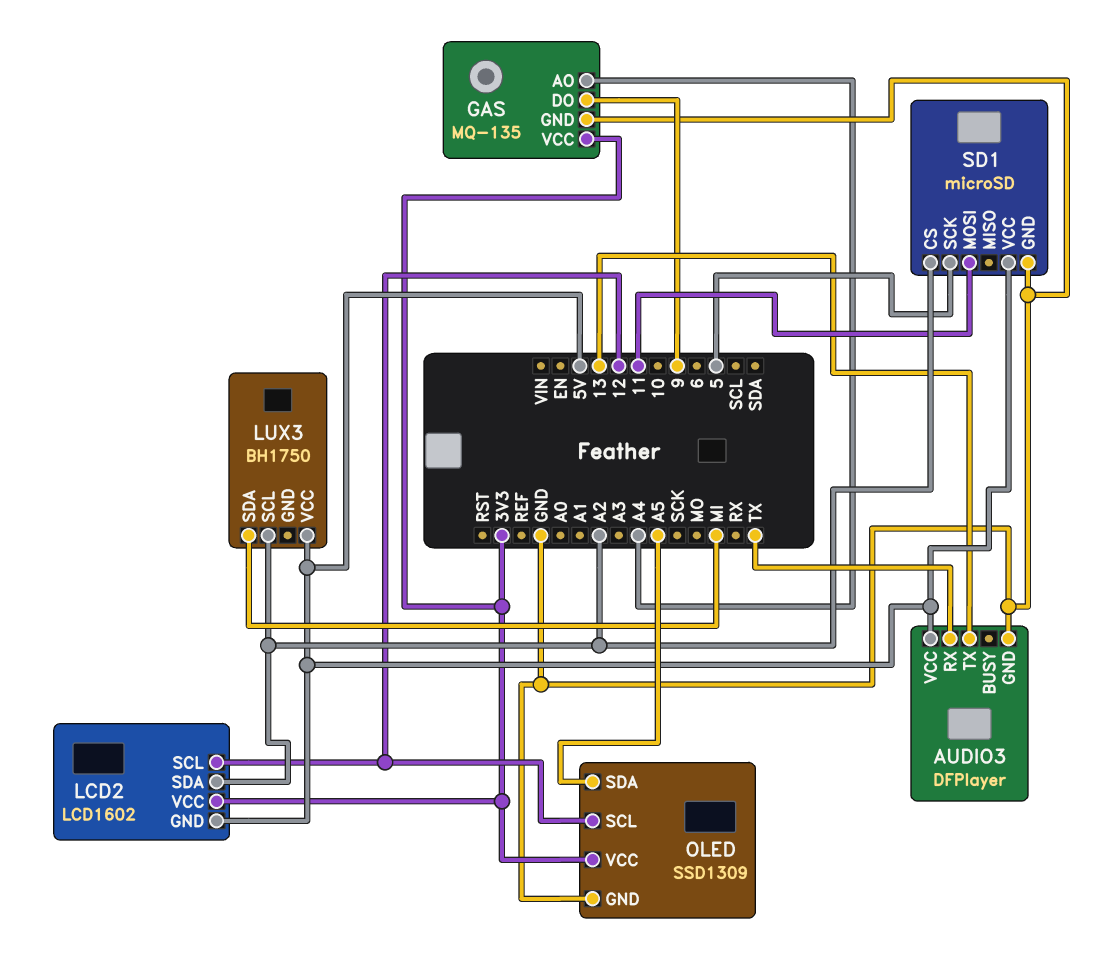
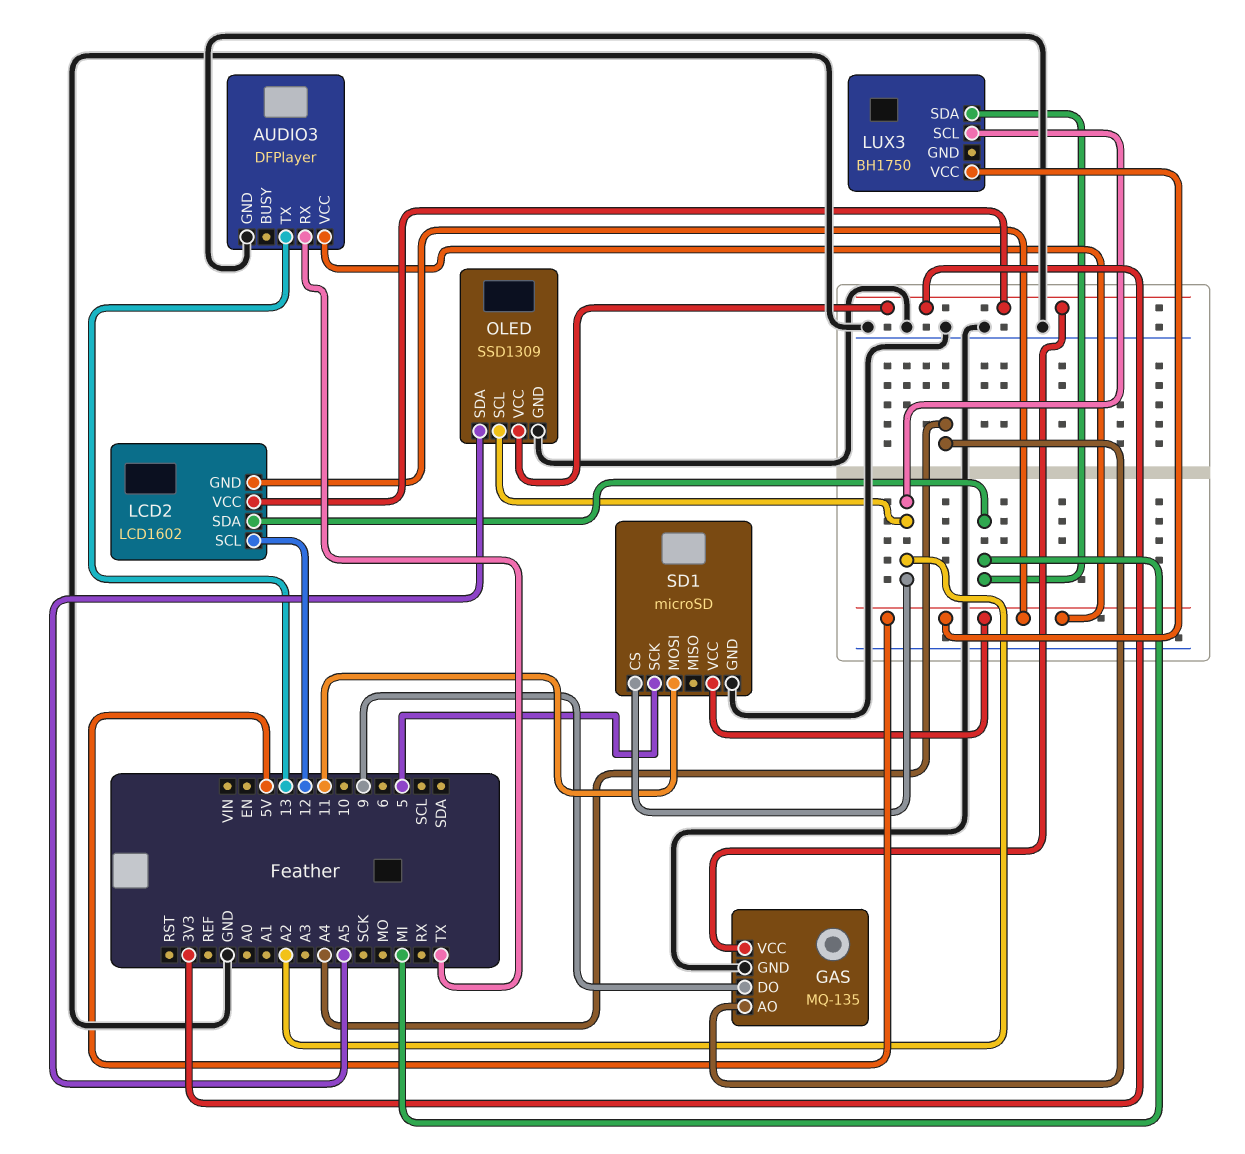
LCD2 pin SDA: A2 -> MI
OLED pin SCL: 12 -> A2

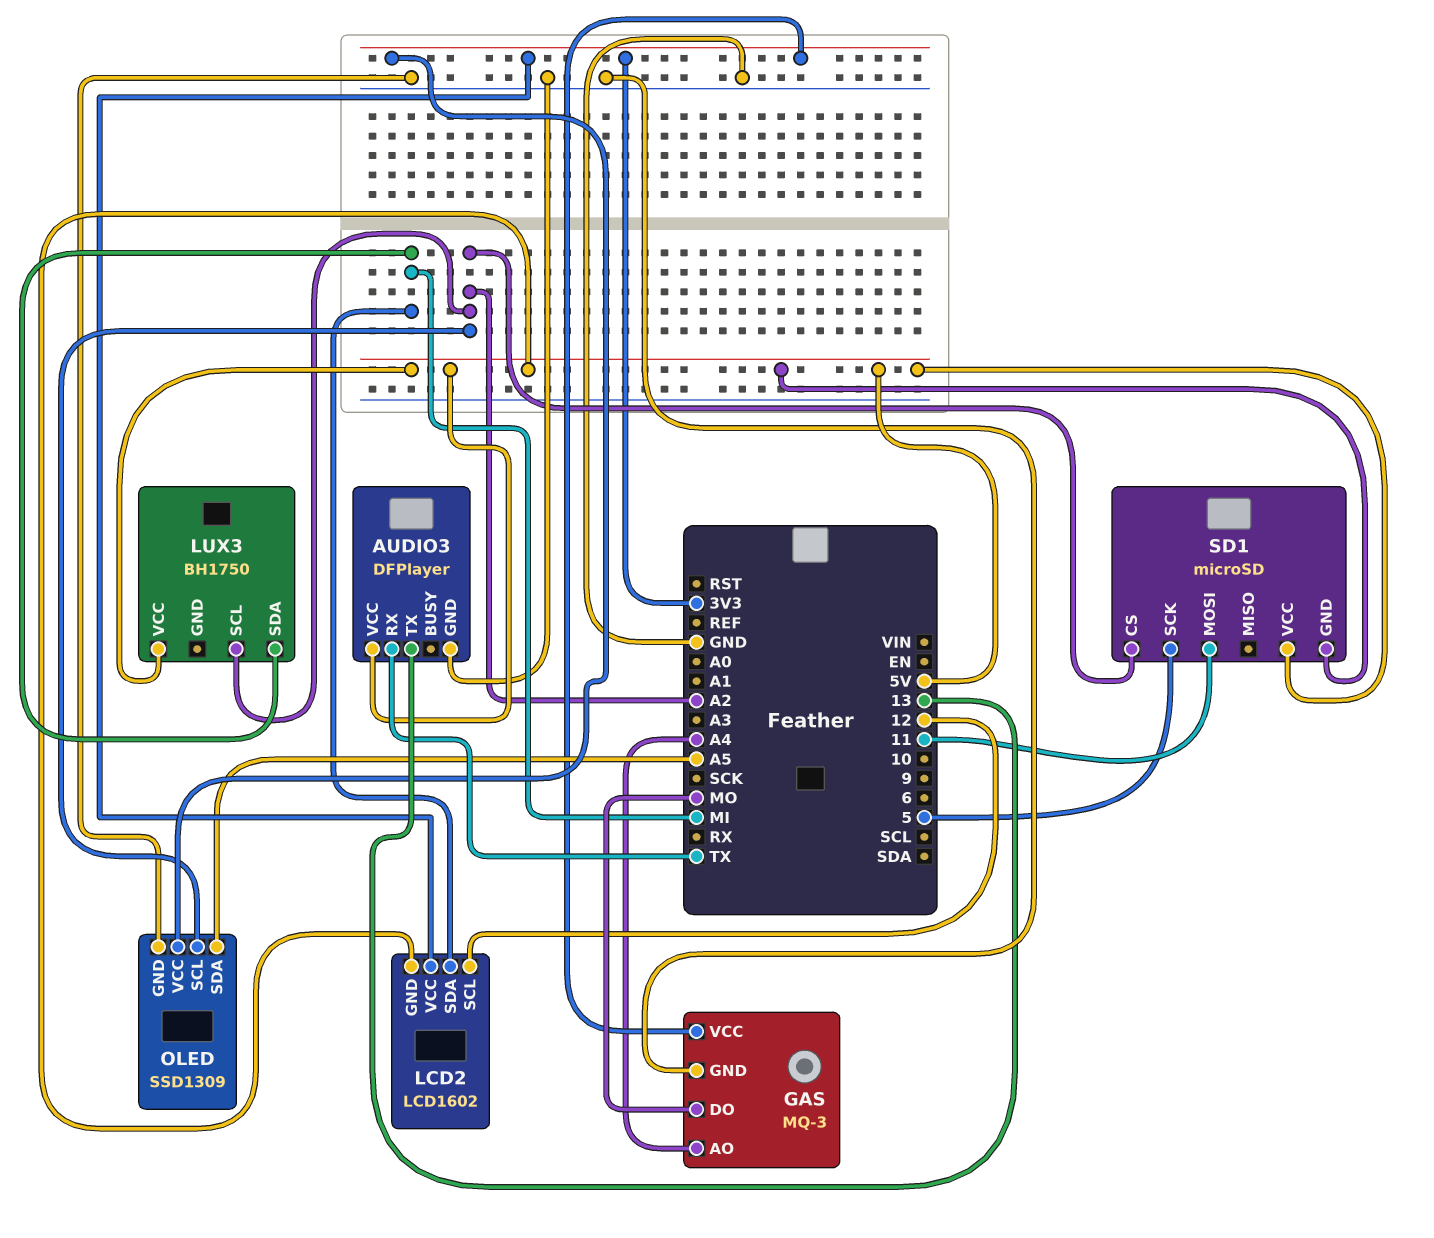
GAS: MQ-135 -> MQ-3
GAS pin DO: 9 -> MO
SD1 pin GND: GND -> 5V

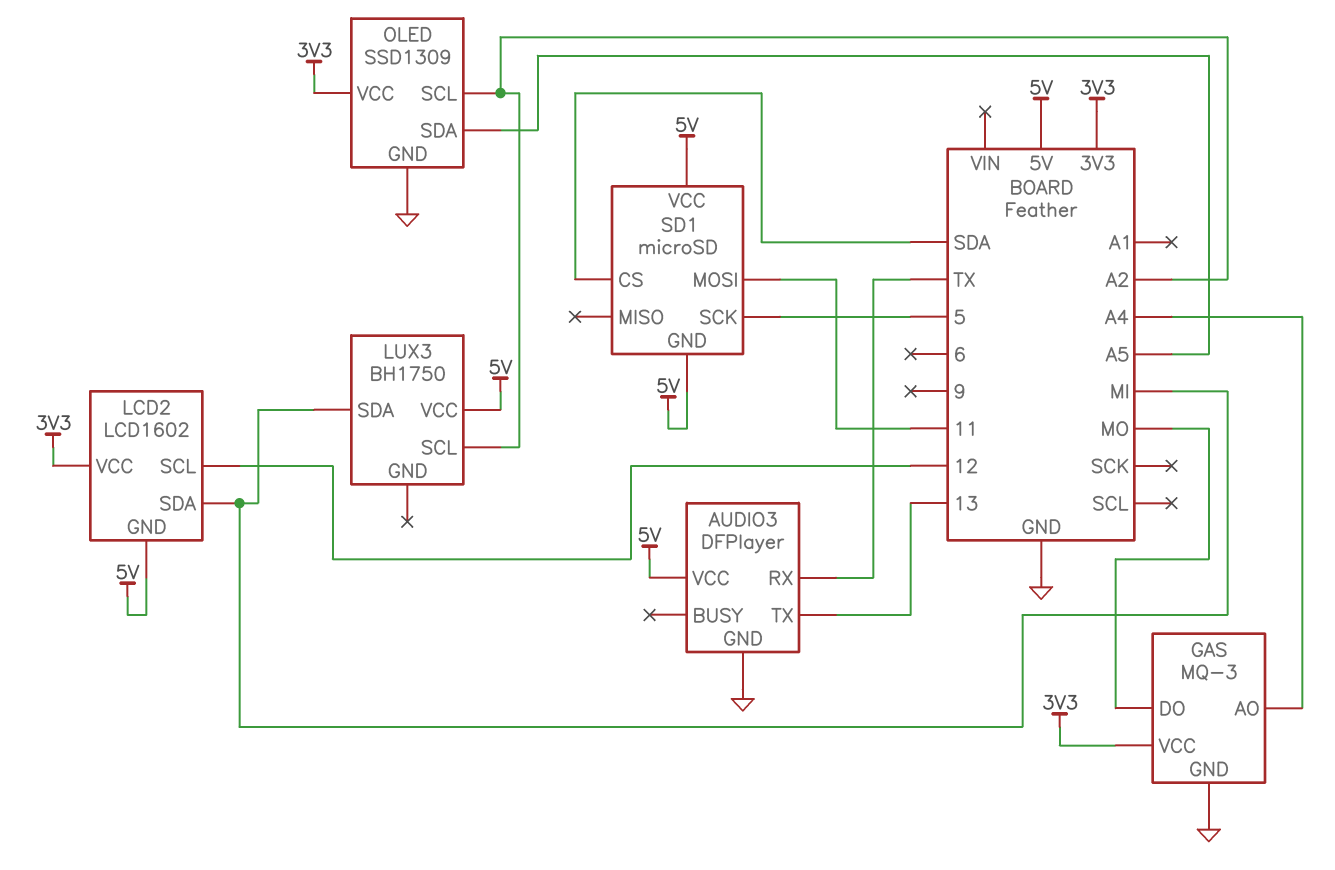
SD1 pin CS: A2 -> SDA

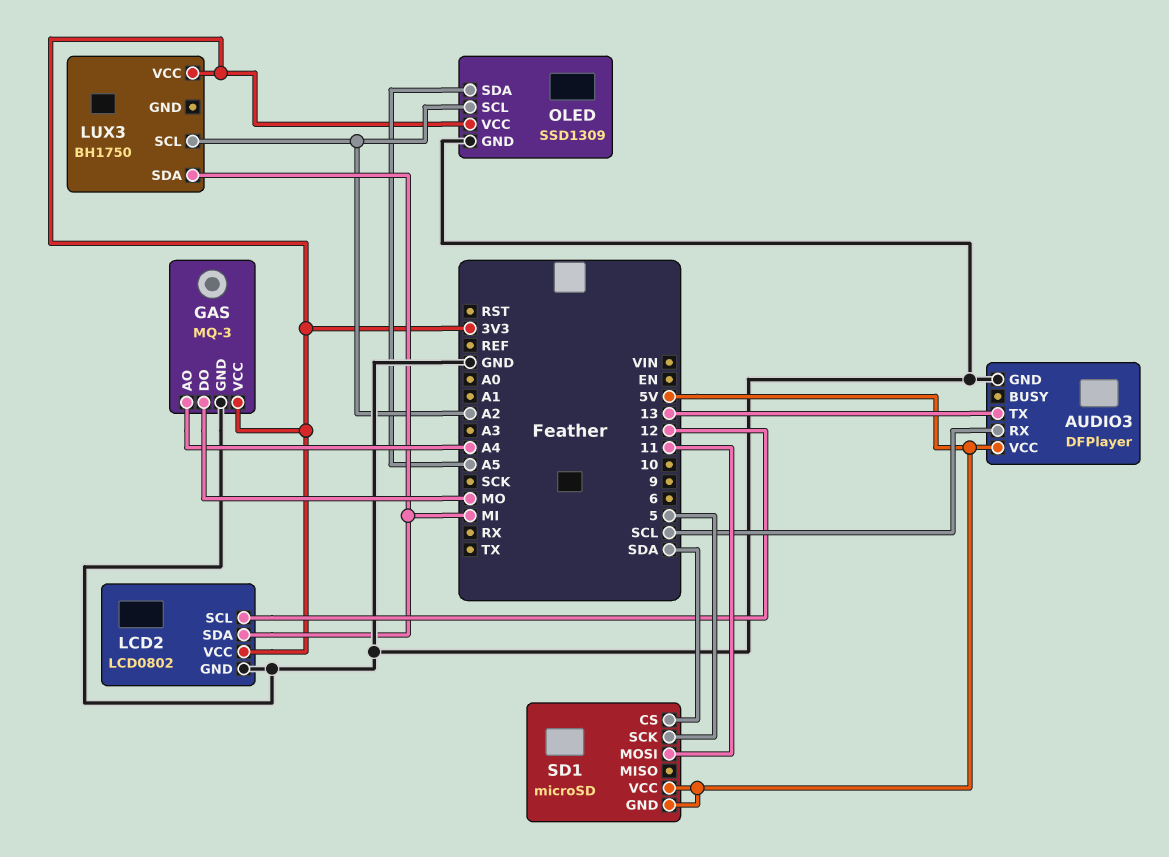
AUDIO3 pin RX: TX -> SCL
LCD2: LCD1602 -> LCD0802
LCD2 pin GND: 5V -> GND
LUX3 pin VCC: 5V -> 3V3

